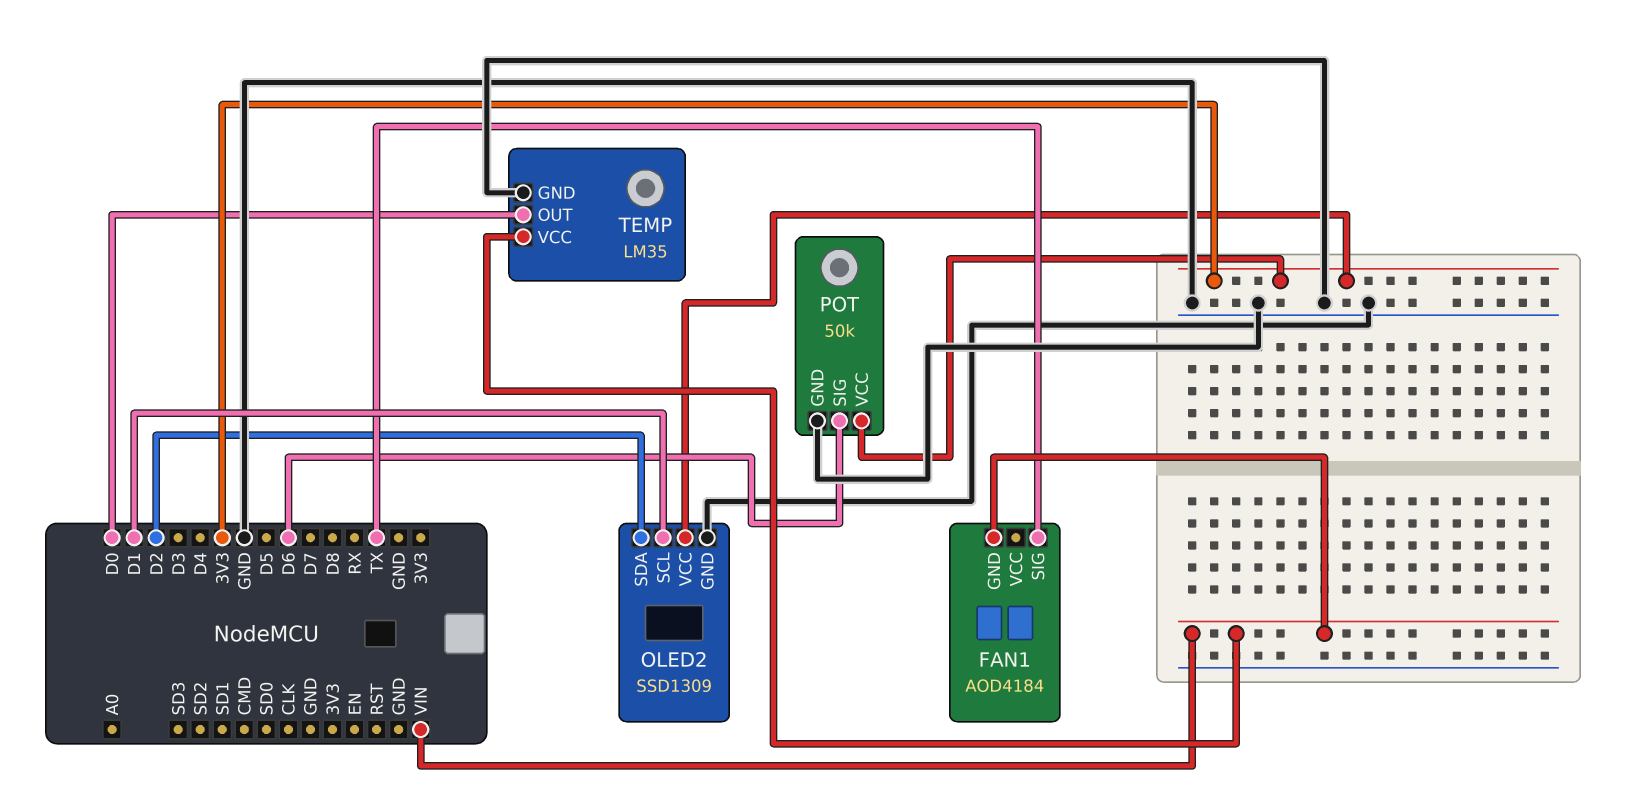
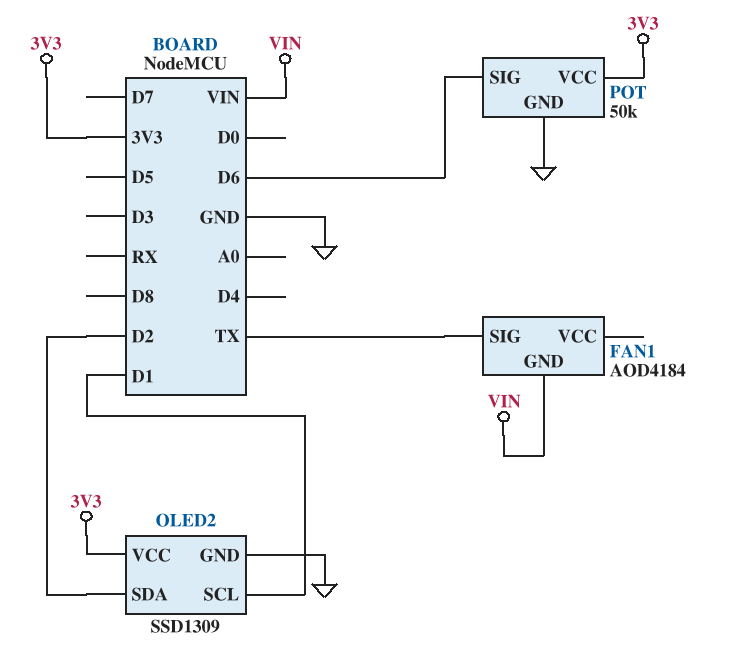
TEMP: LM35 -> none
TEMP pin GND: GND -> none
TEMP pin OUT: D0 -> none
TEMP pin VCC: VIN -> none

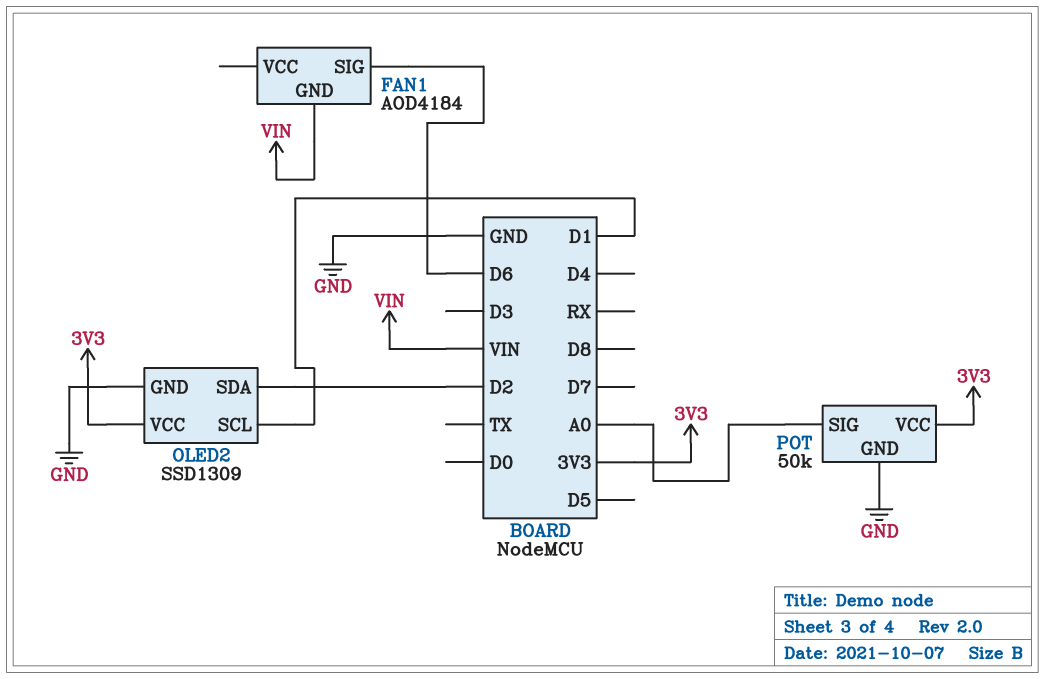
FAN1 pin SIG: TX -> D6
POT pin SIG: D6 -> A0

